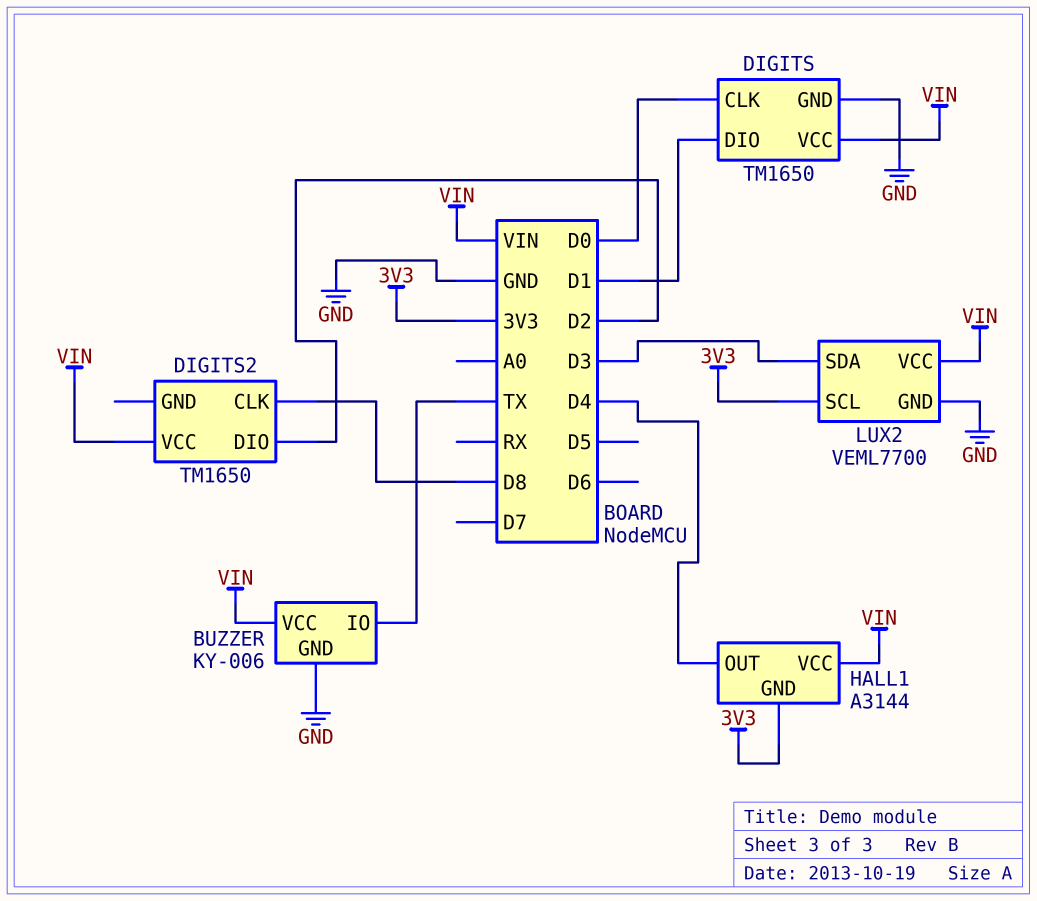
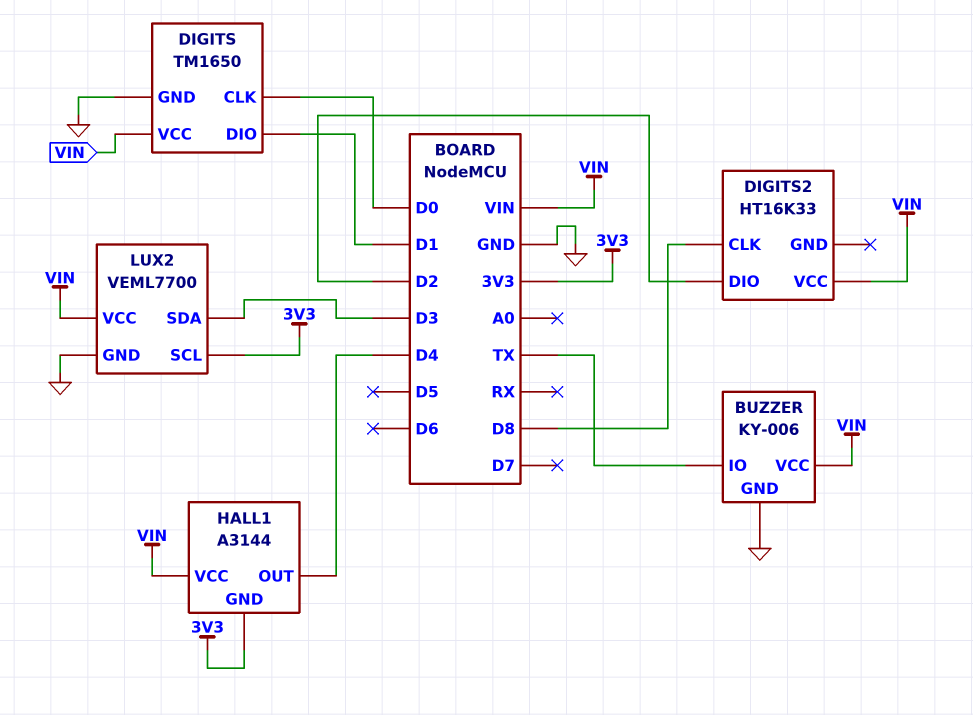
DIGITS2: TM1650 -> HT16K33

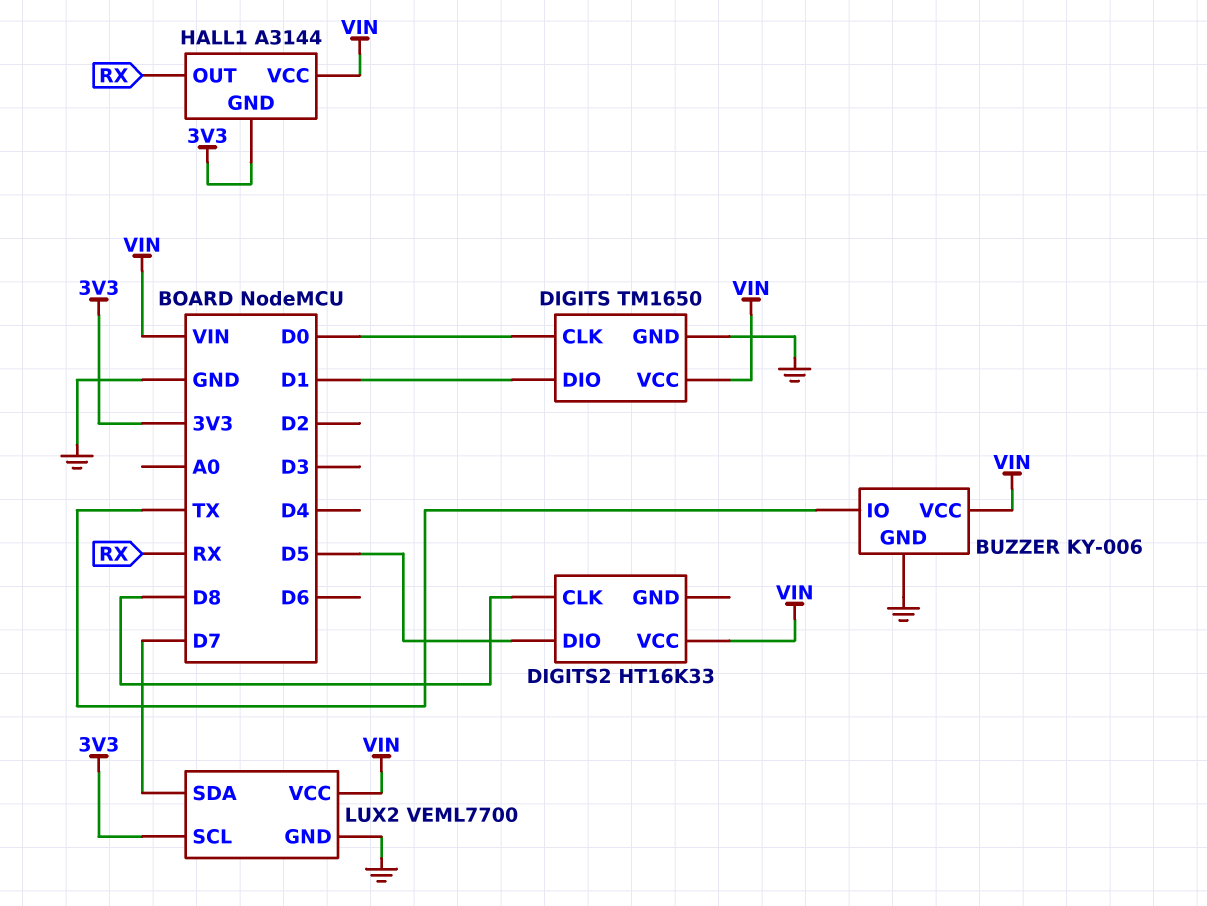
DIGITS2 pin DIO: D2 -> D5
HALL1 pin OUT: D4 -> RX
LUX2 pin SDA: D3 -> D7

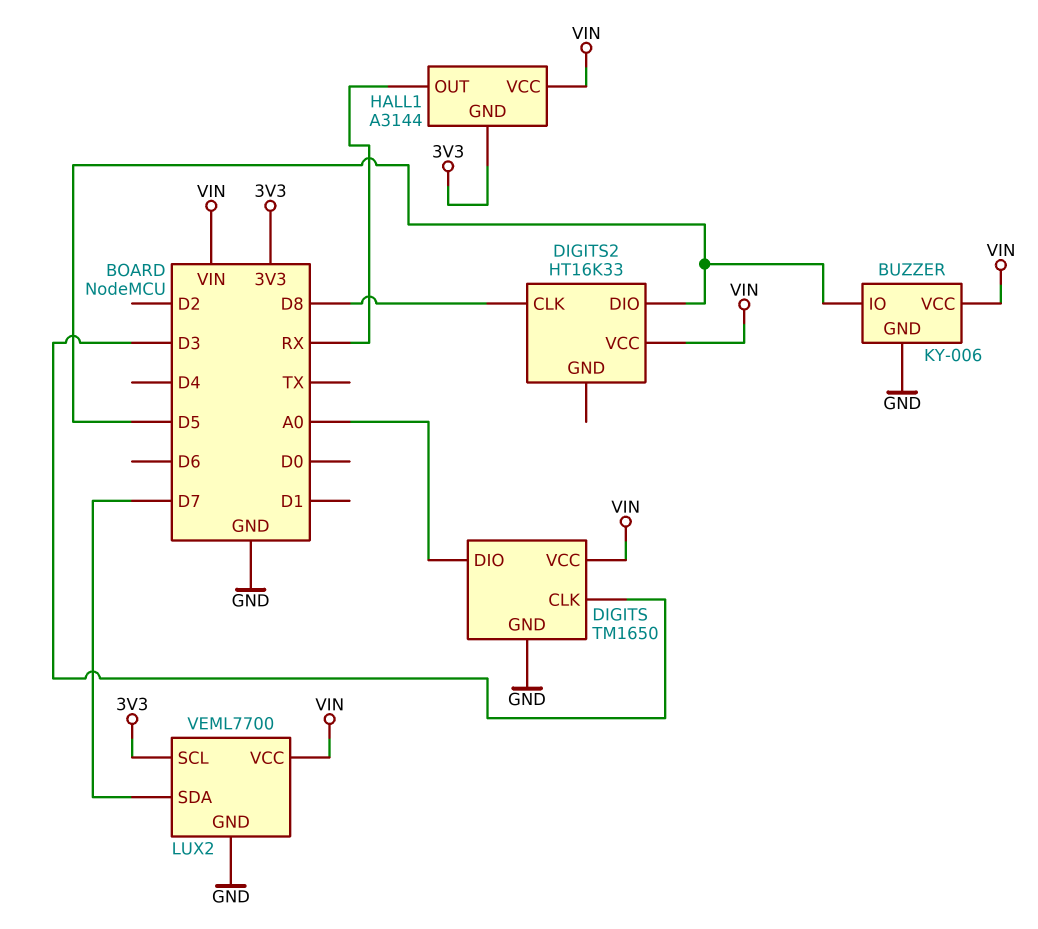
BUZZER pin IO: TX -> D5
DIGITS pin CLK: D0 -> D3
DIGITS pin DIO: D1 -> A0

